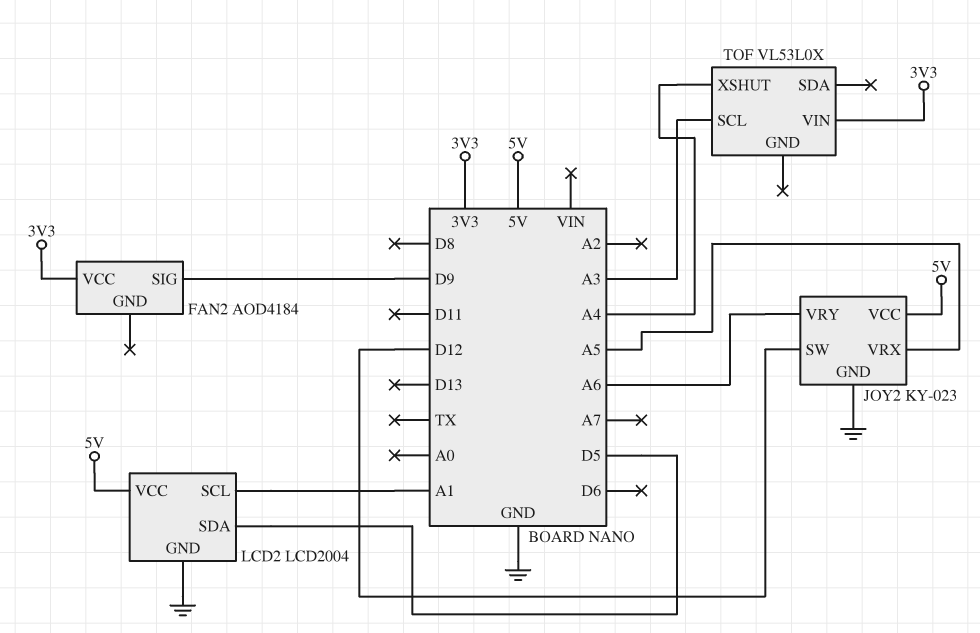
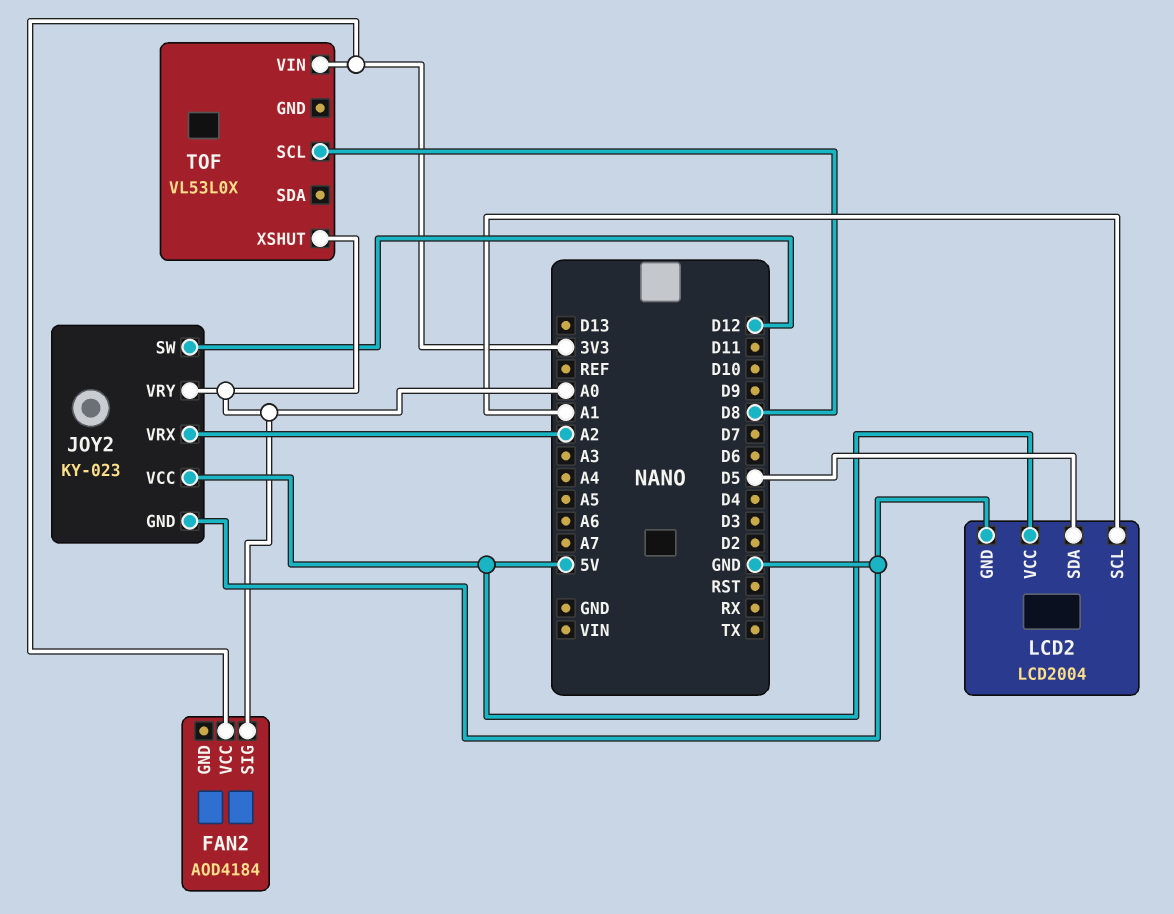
FAN2 pin SIG: D9 -> A0
JOY2 pin VRX: A5 -> A2
JOY2 pin VRY: A6 -> A0
TOF pin SCL: A3 -> D8
TOF pin XSHUT: A4 -> A0

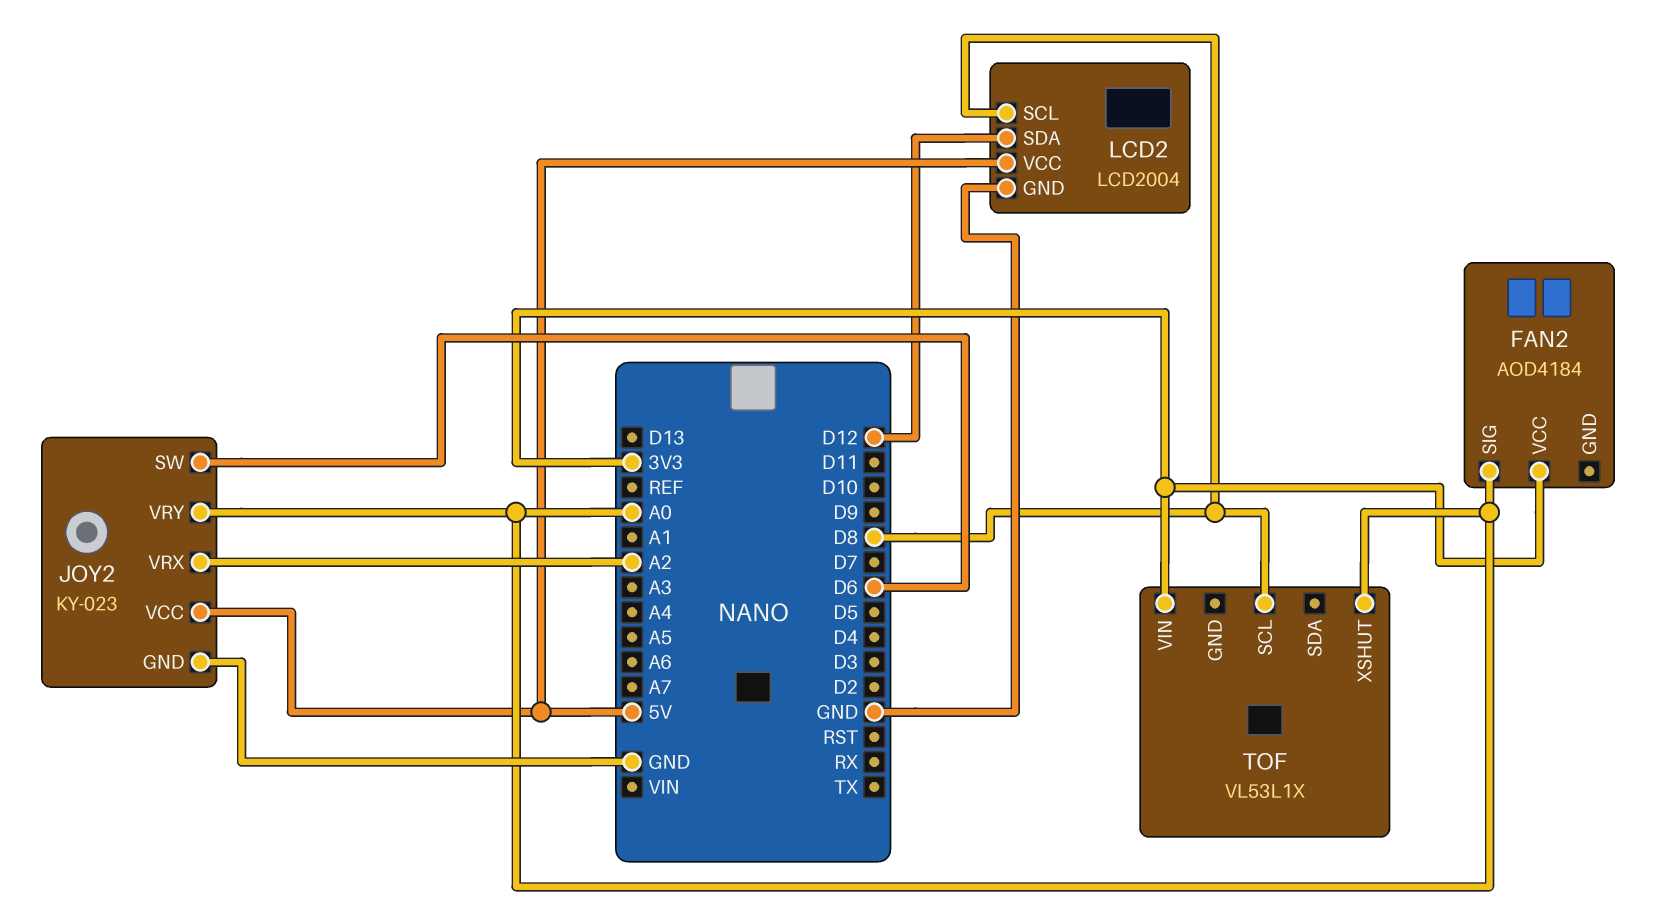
JOY2 pin SW: D12 -> D6
LCD2 pin SCL: A1 -> D8
LCD2 pin SDA: D5 -> D12
TOF: VL53L0X -> VL53L1X

